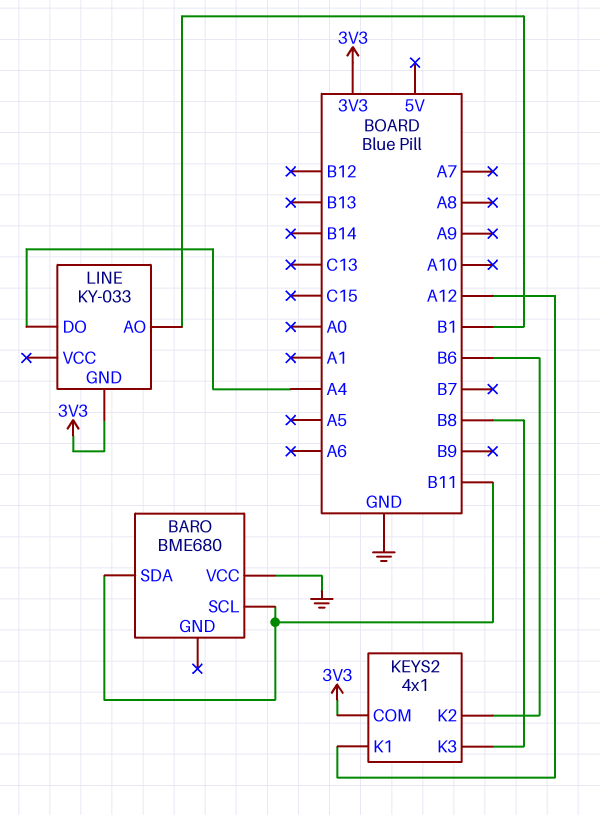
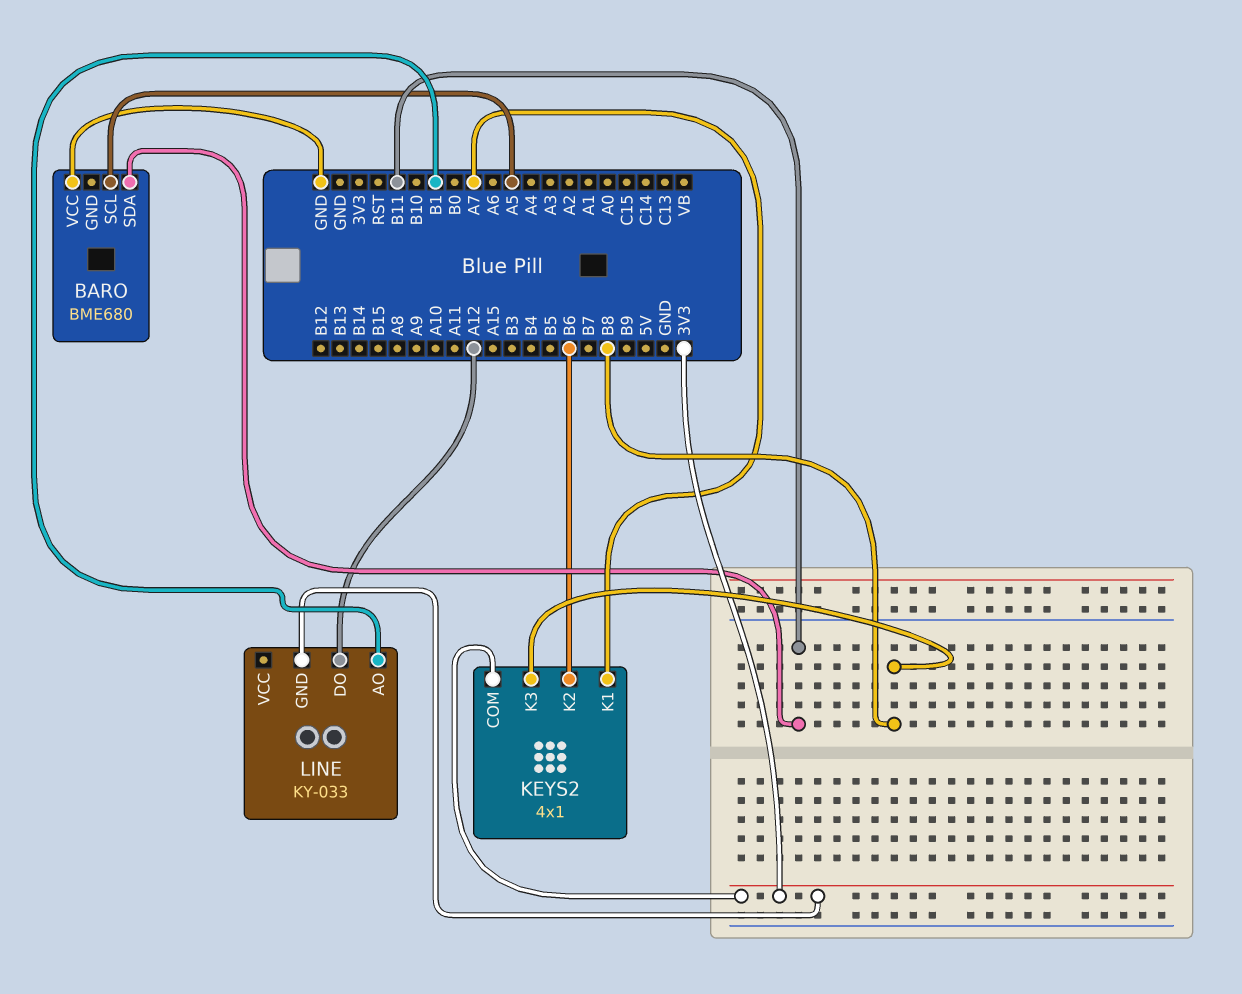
BARO pin SCL: B11 -> A5
KEYS2 pin K1: A12 -> A7
LINE pin DO: A4 -> A12

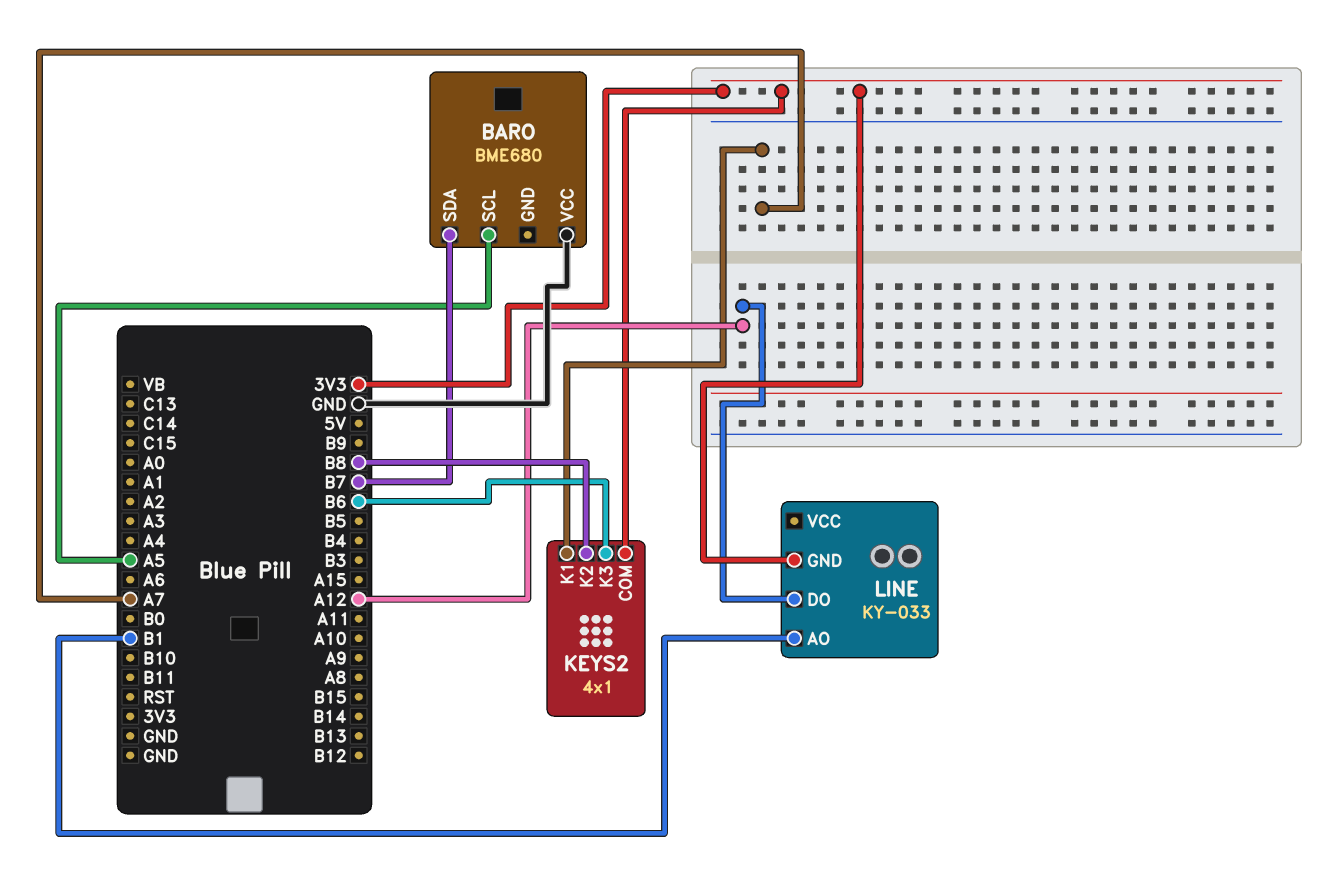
BARO pin SDA: B11 -> B7
KEYS2 pin K2: B6 -> B8
KEYS2 pin K3: B8 -> B6

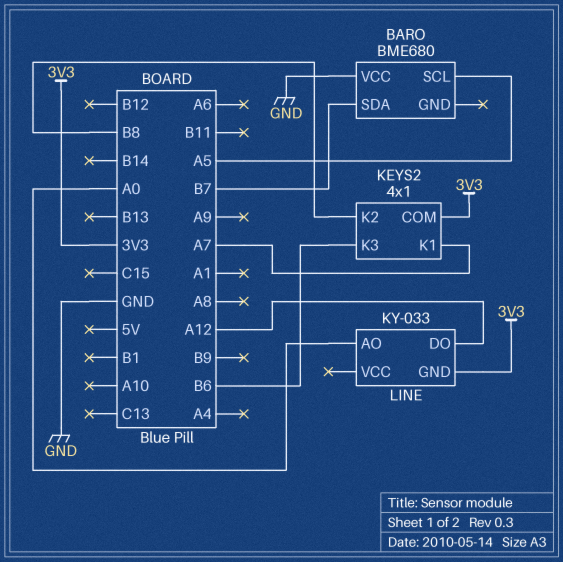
LINE pin AO: B1 -> A0

